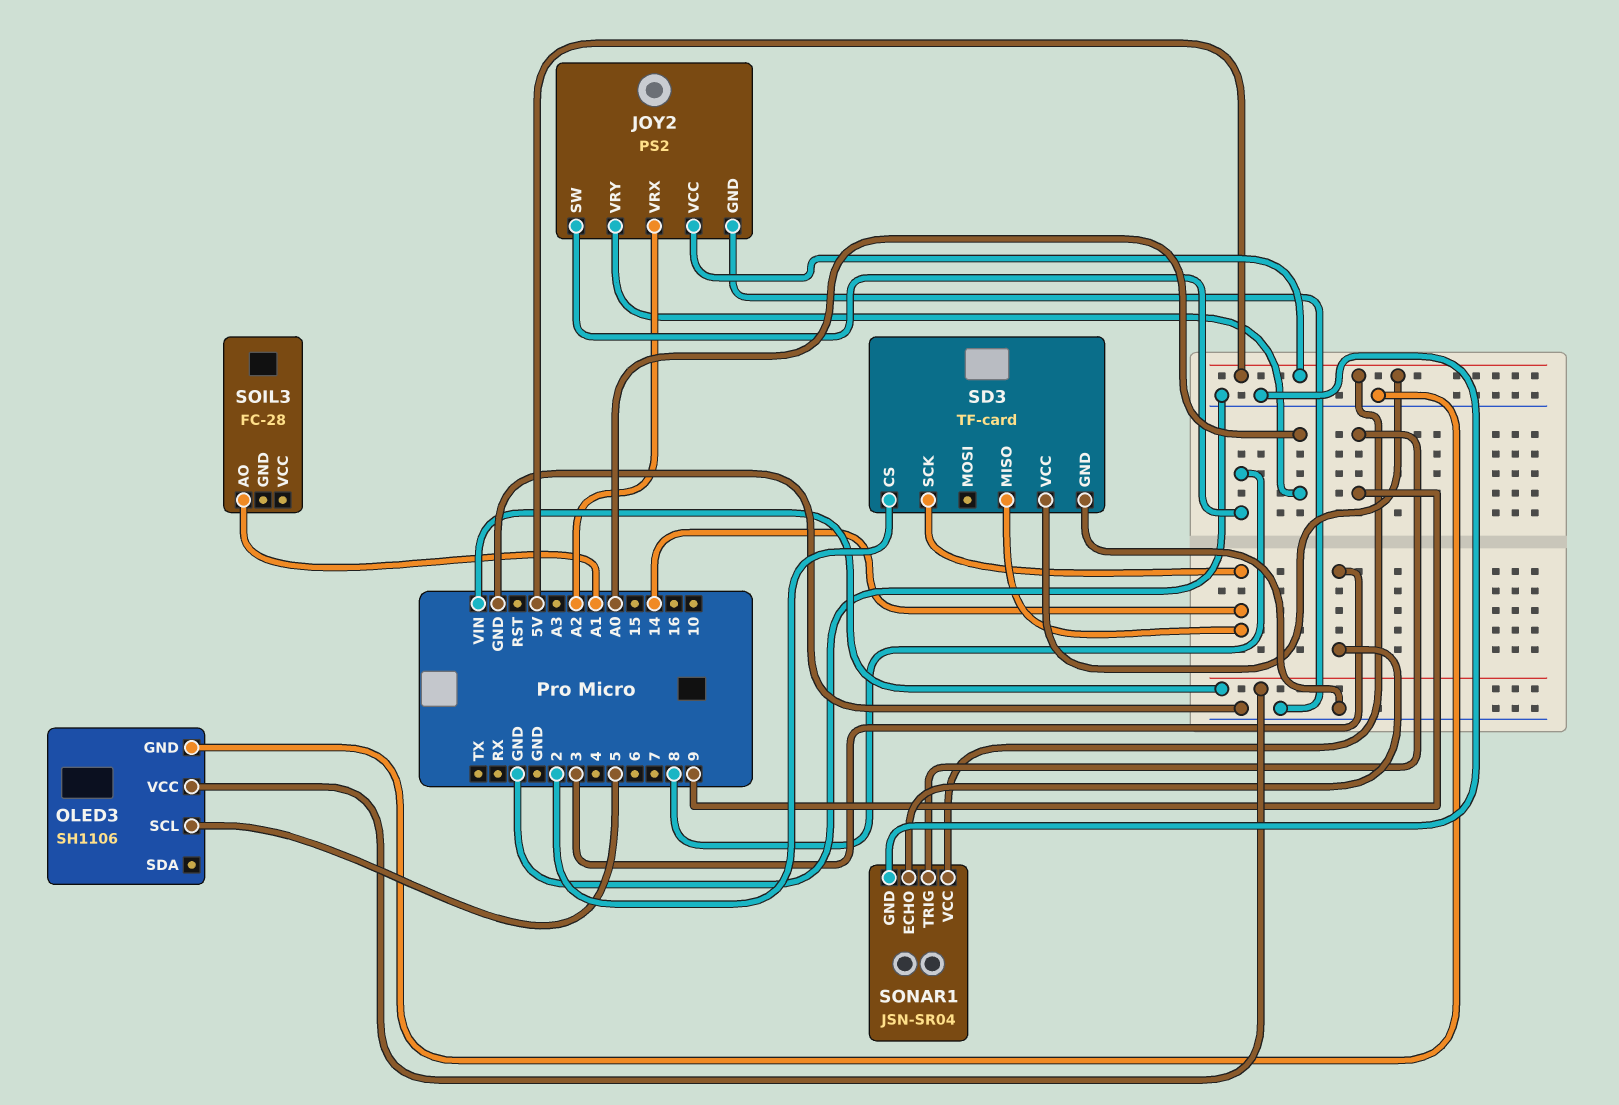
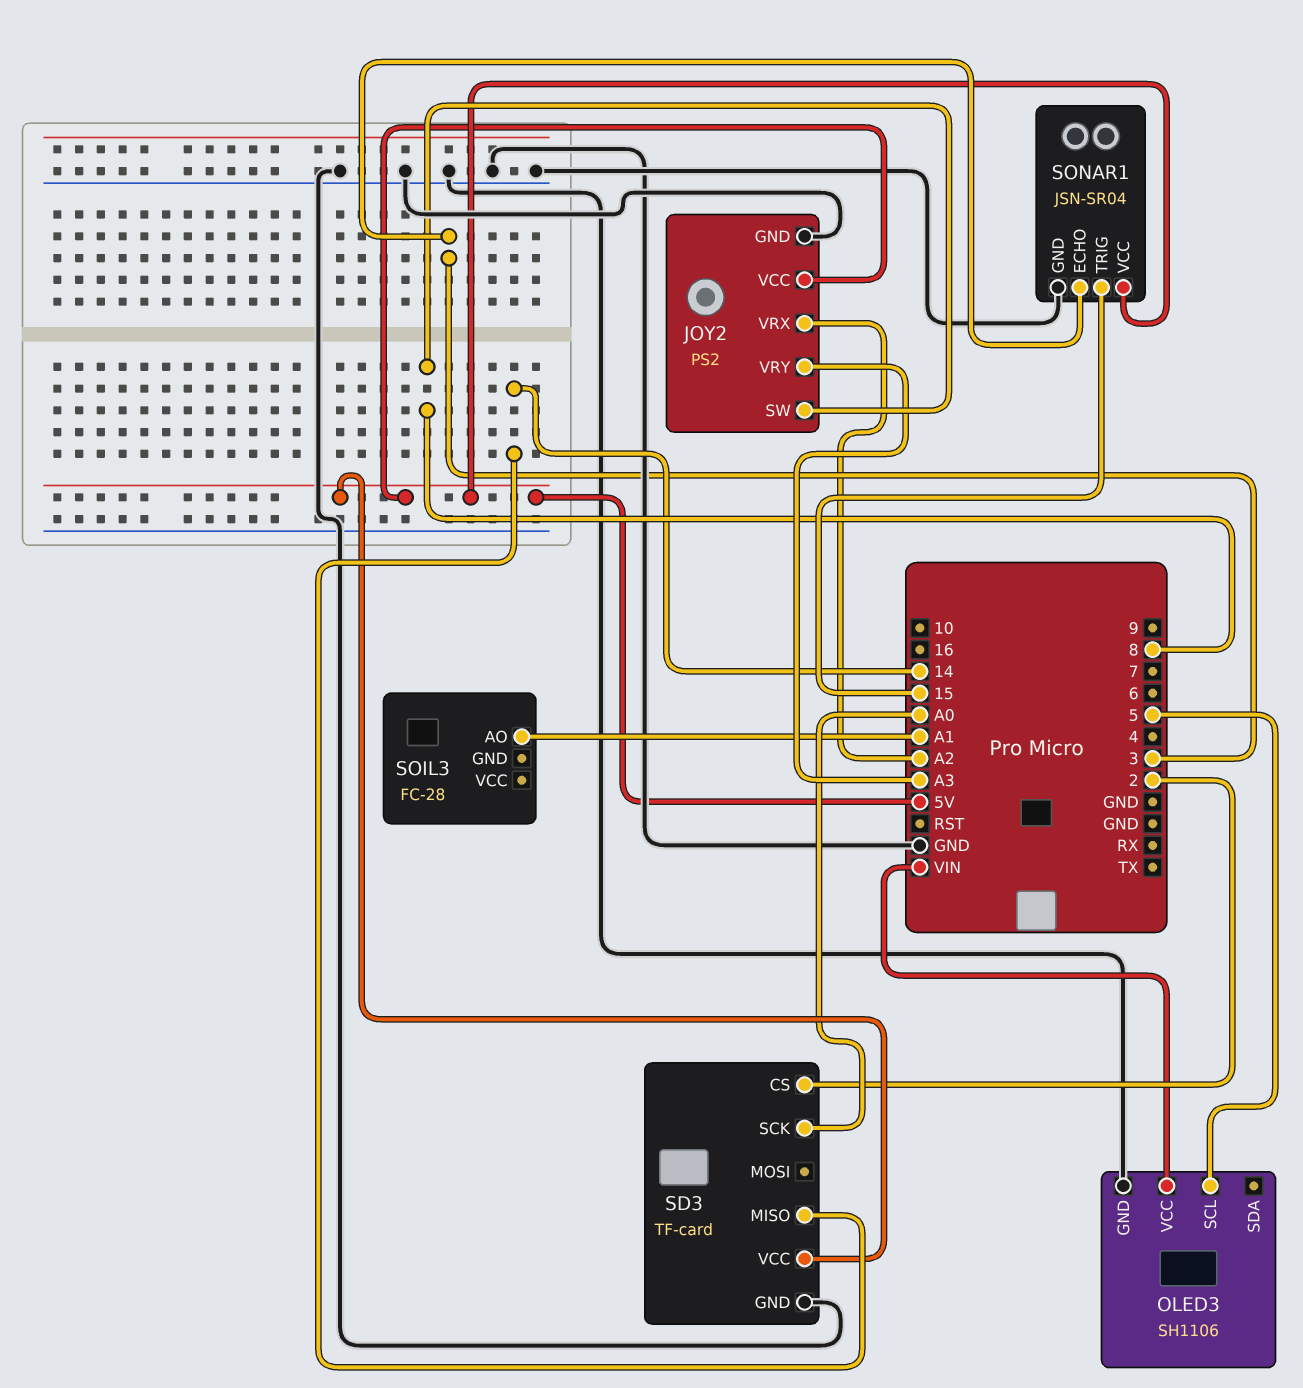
JOY2 pin VRY: A0 -> A3
SD3 pin SCK: 14 -> A0
SONAR1 pin TRIG: 9 -> 15

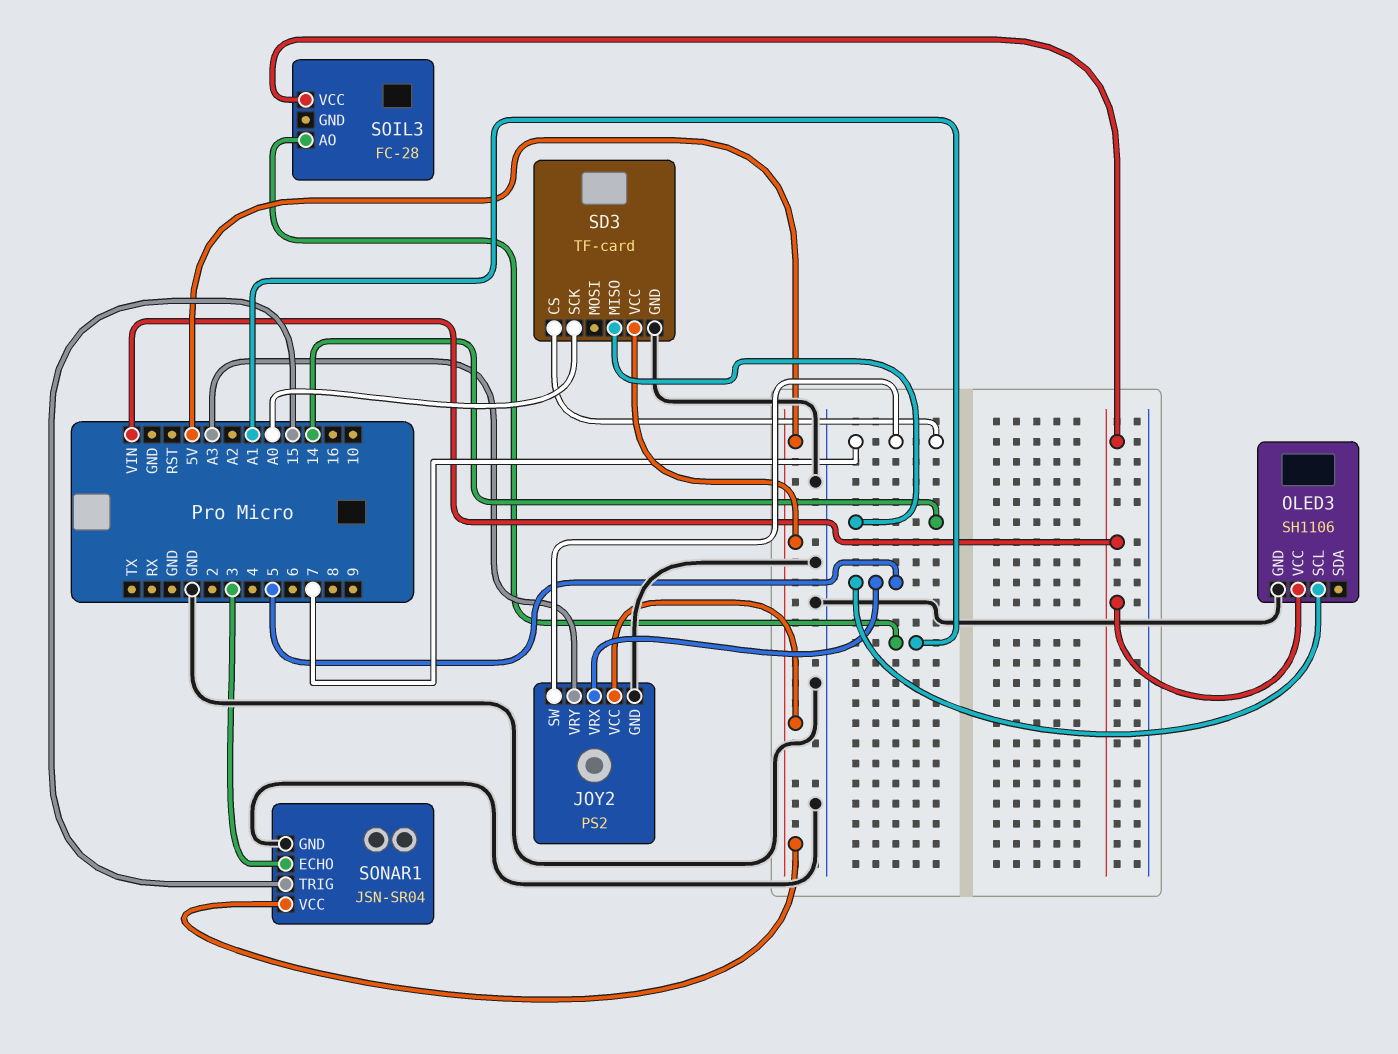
JOY2 pin SW: 8 -> 7
JOY2 pin VRX: A2 -> 5
SD3 pin CS: 2 -> 7
SOIL3 pin VCC: none -> VIN

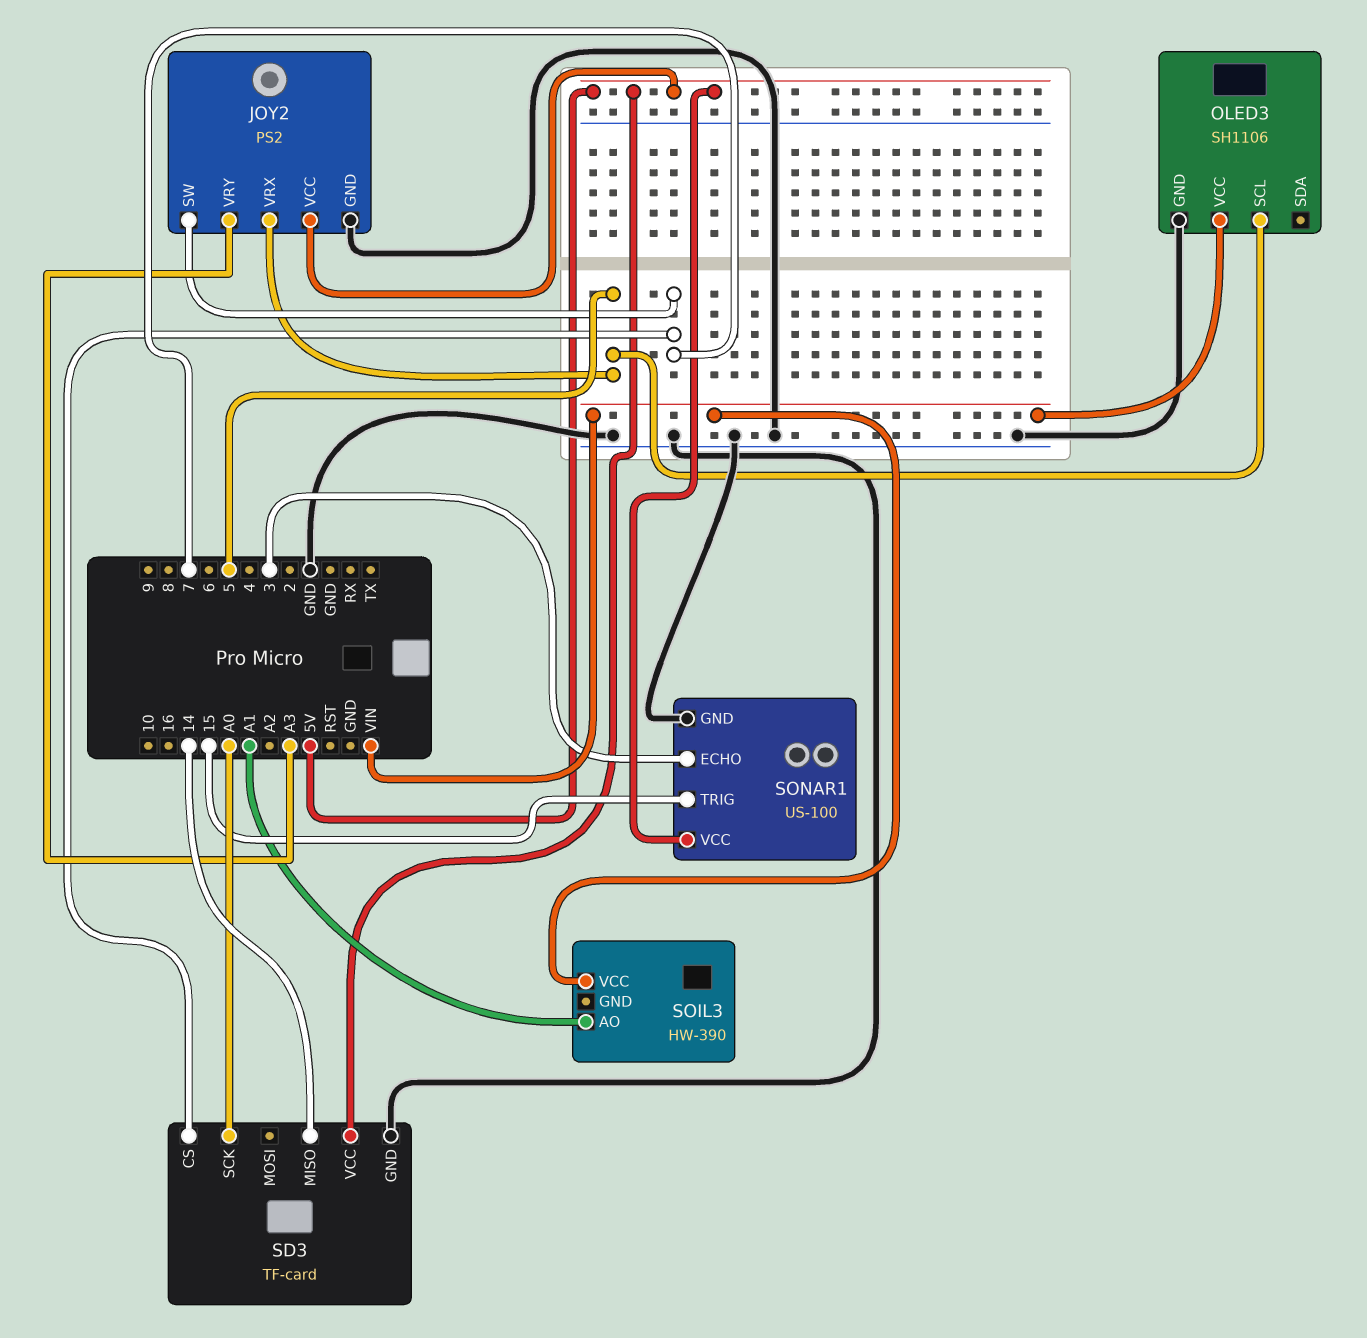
SOIL3: FC-28 -> HW-390
SONAR1: JSN-SR04 -> US-100

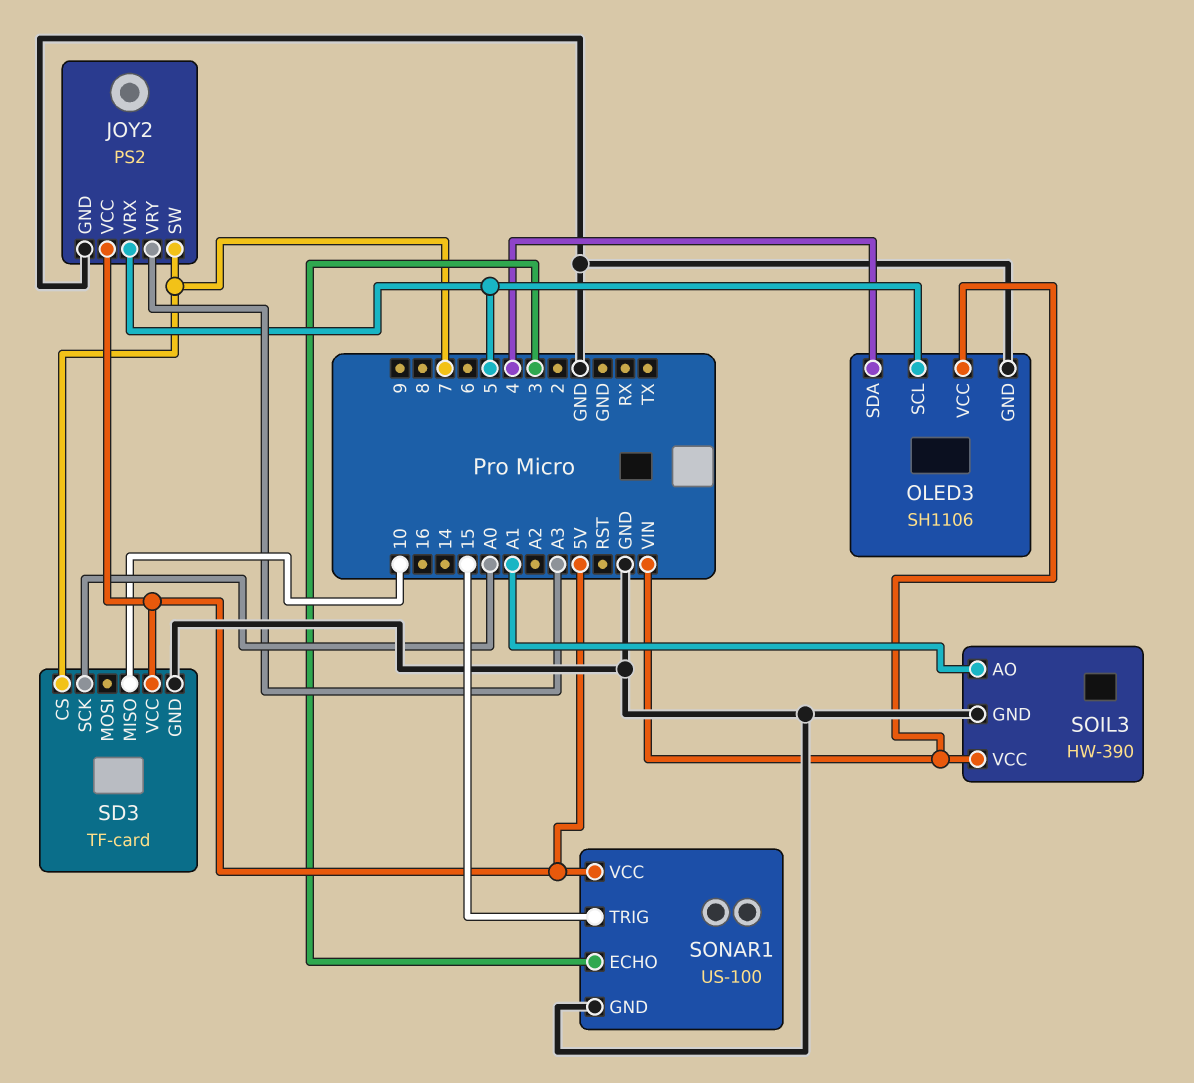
OLED3 pin SDA: none -> 4
SD3 pin MISO: 14 -> 10
SOIL3 pin GND: none -> GND

